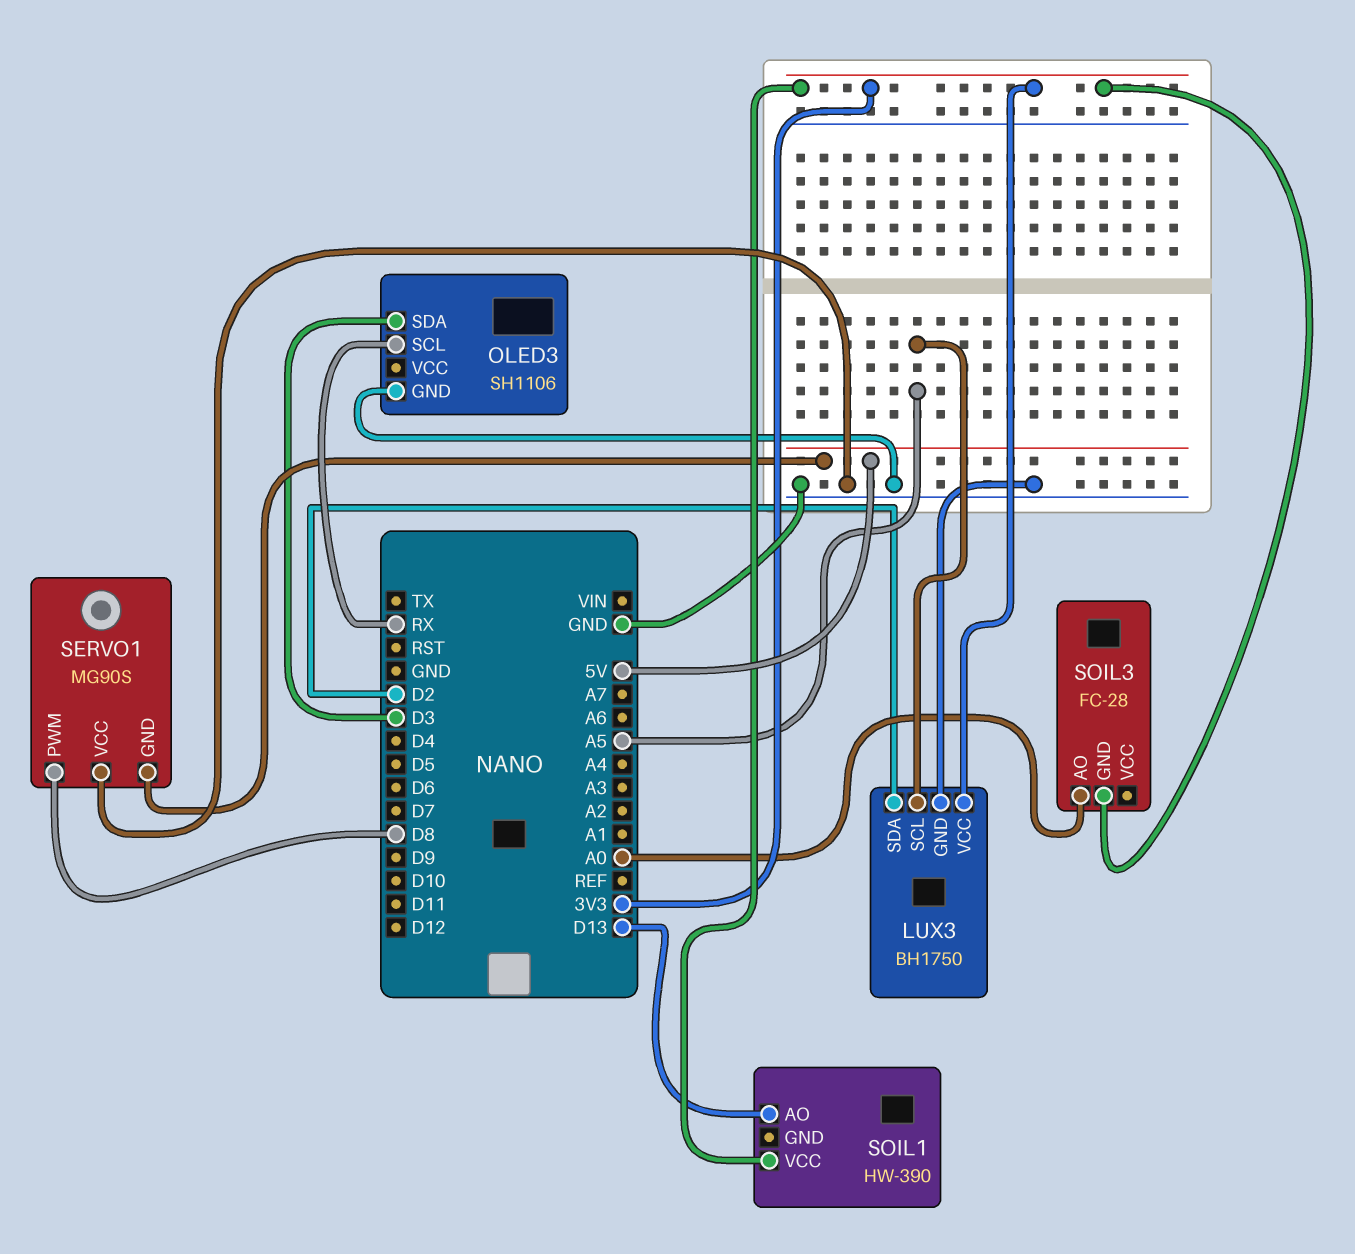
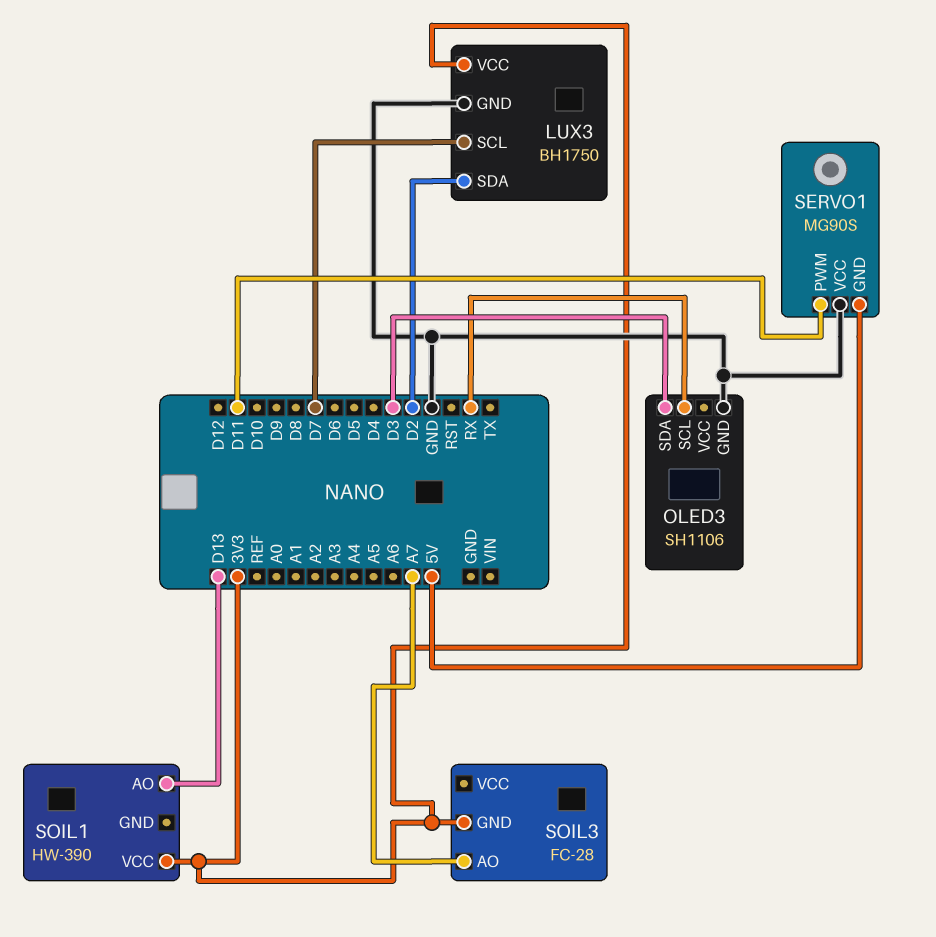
LUX3 pin SCL: A5 -> D7
SERVO1 pin PWM: D8 -> D11
SOIL3 pin AO: A0 -> A7

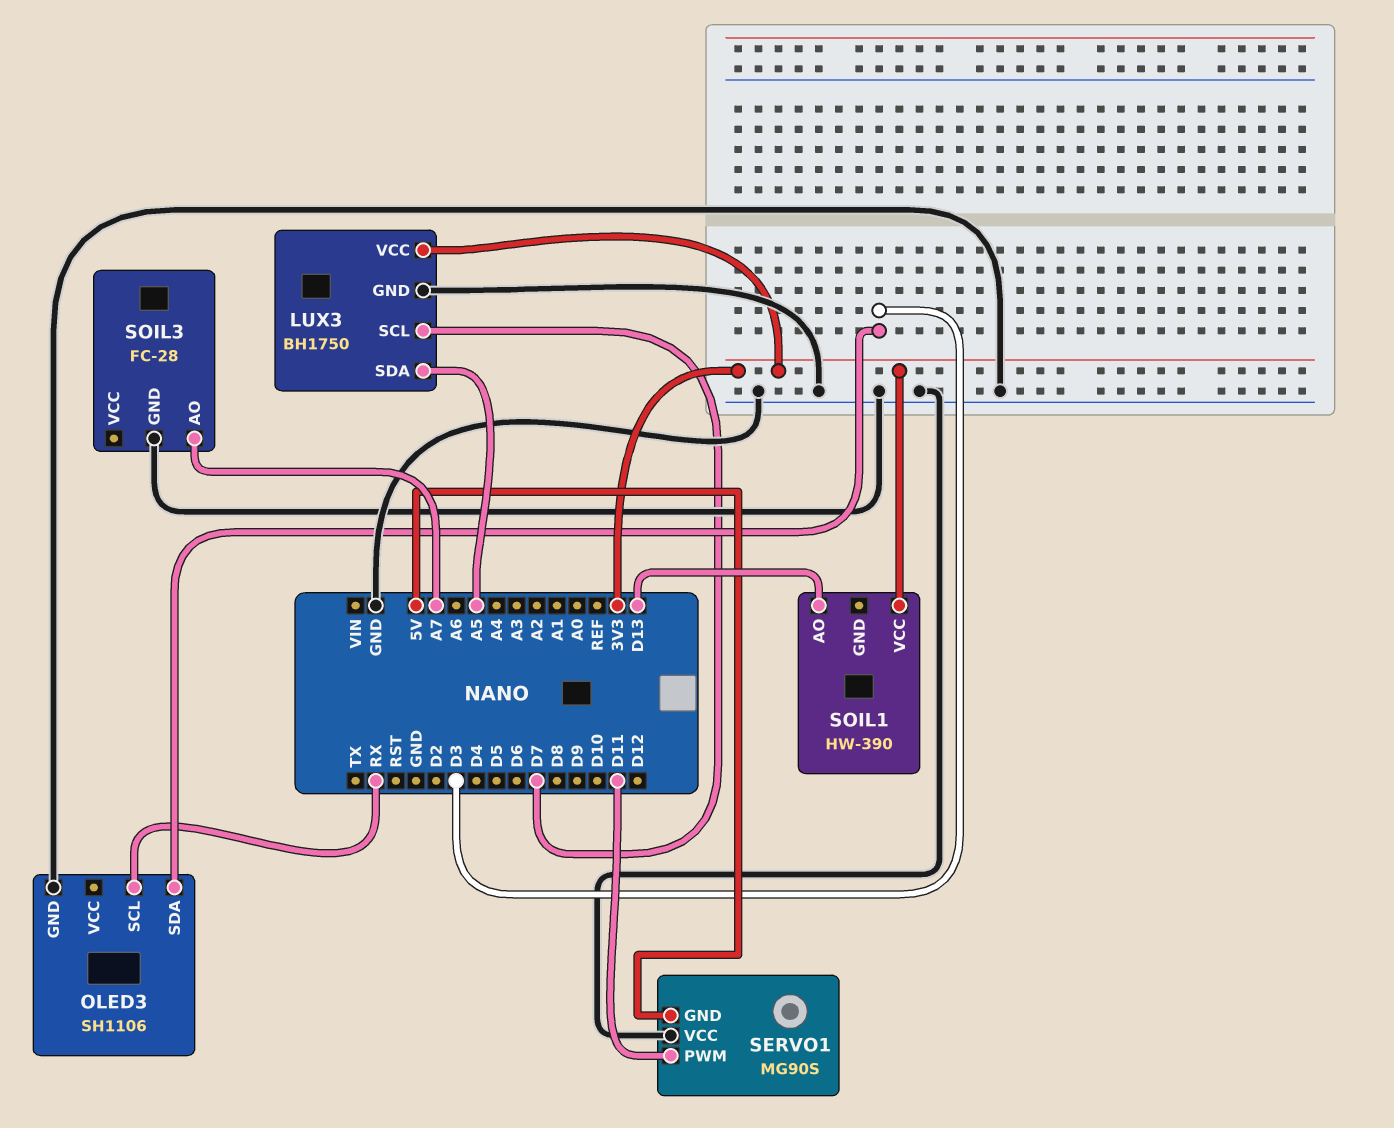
LUX3 pin SDA: D2 -> A5
SOIL3 pin GND: 3V3 -> GND

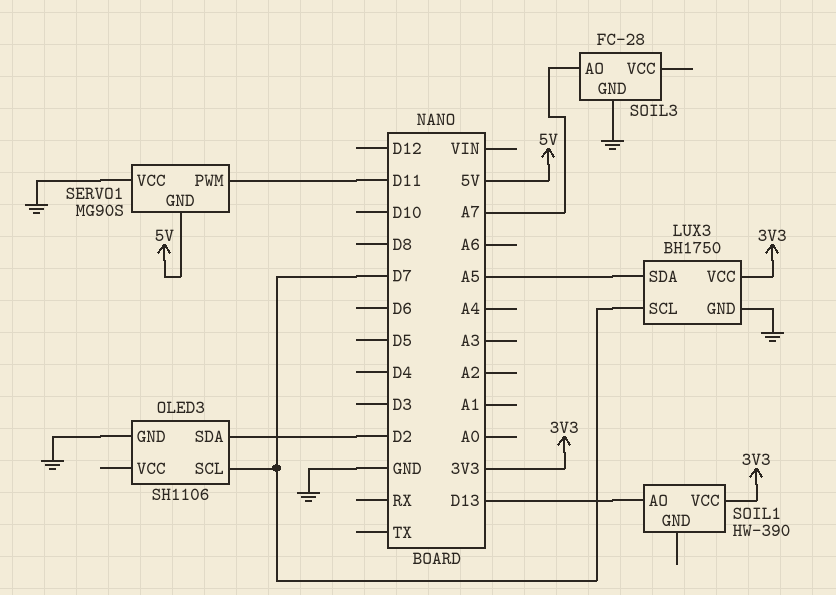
OLED3 pin SCL: RX -> D7
OLED3 pin SDA: D3 -> D2

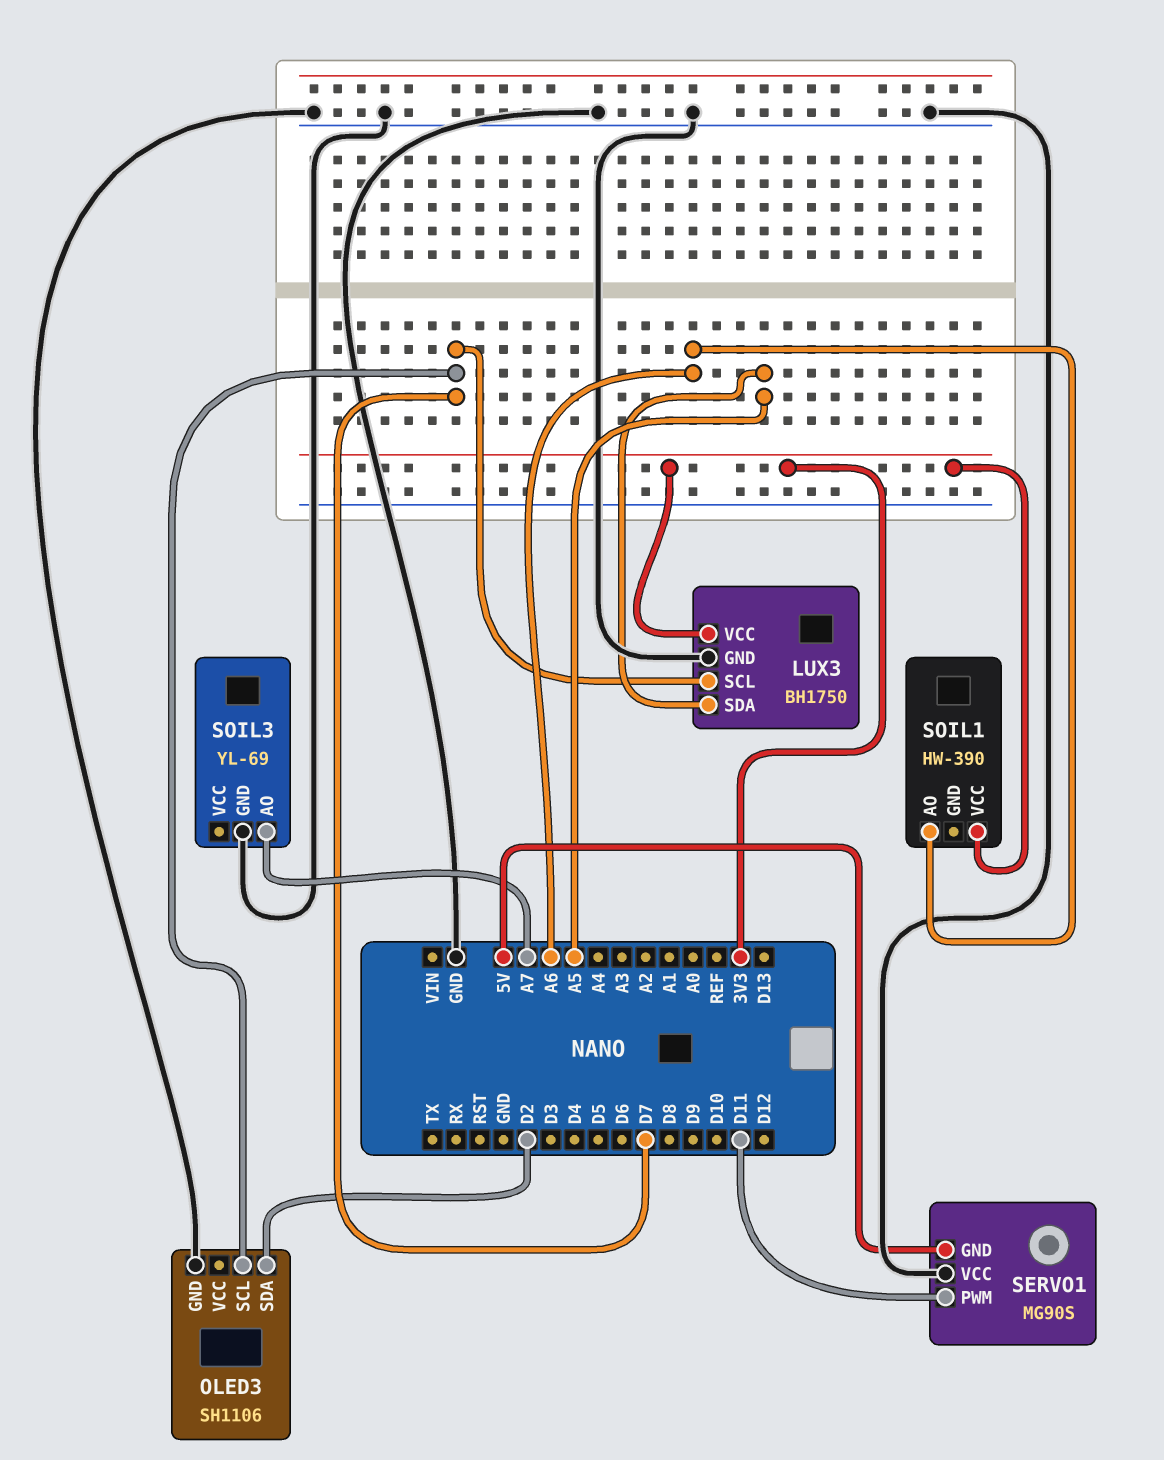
SOIL1 pin AO: D13 -> A6
SOIL3: FC-28 -> YL-69

